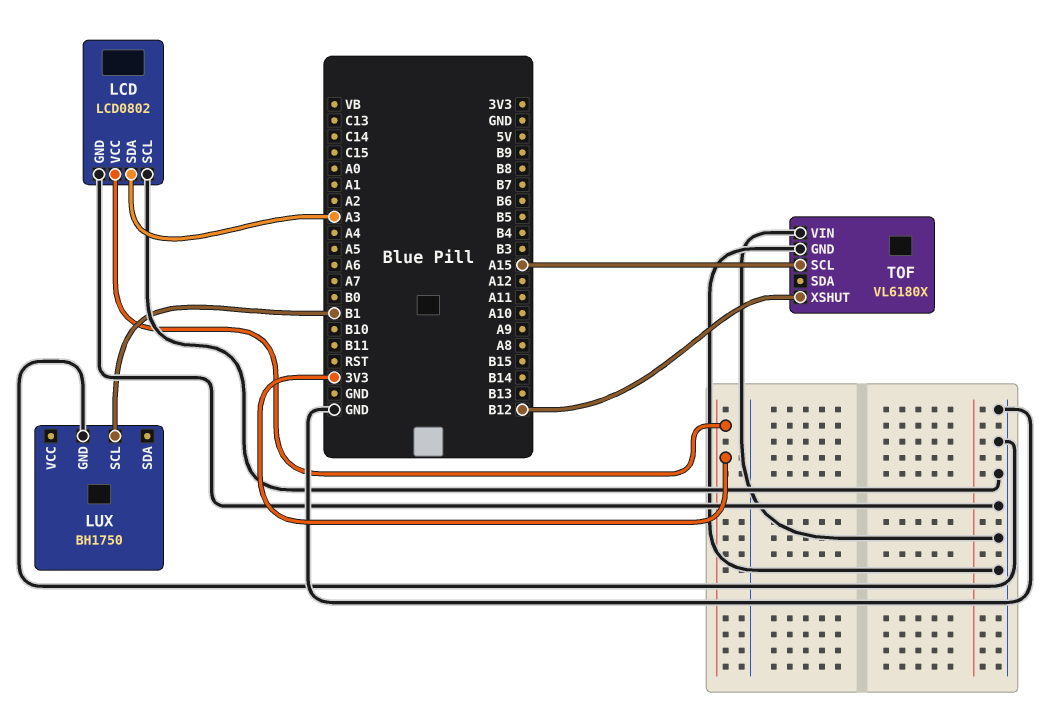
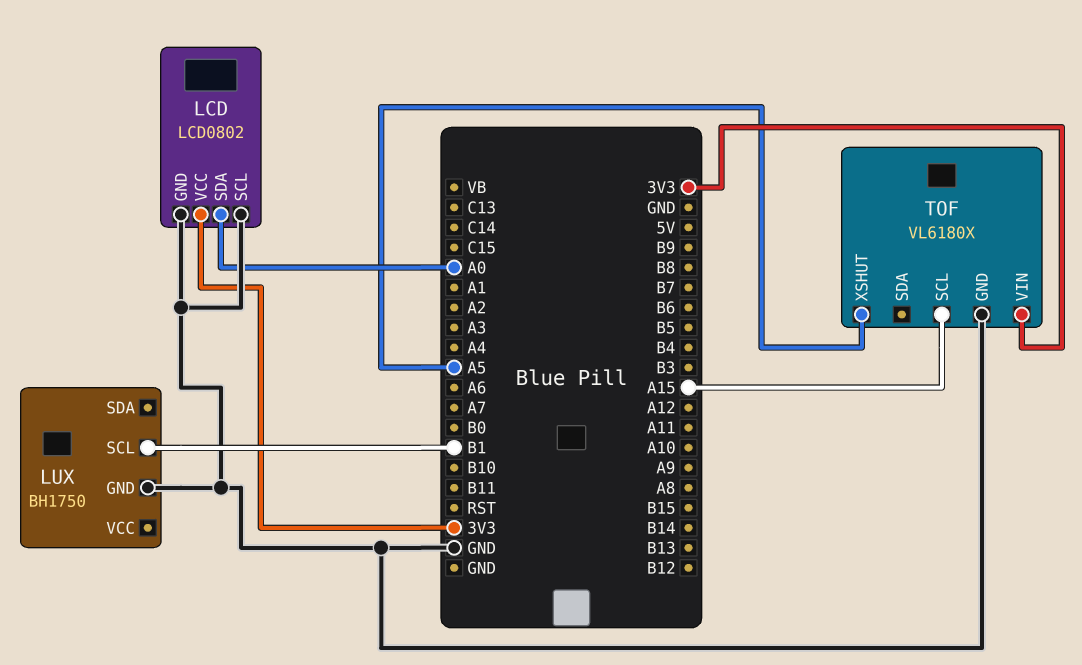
LCD pin SDA: A3 -> A0
TOF pin VIN: GND -> 3V3
TOF pin XSHUT: B12 -> A5

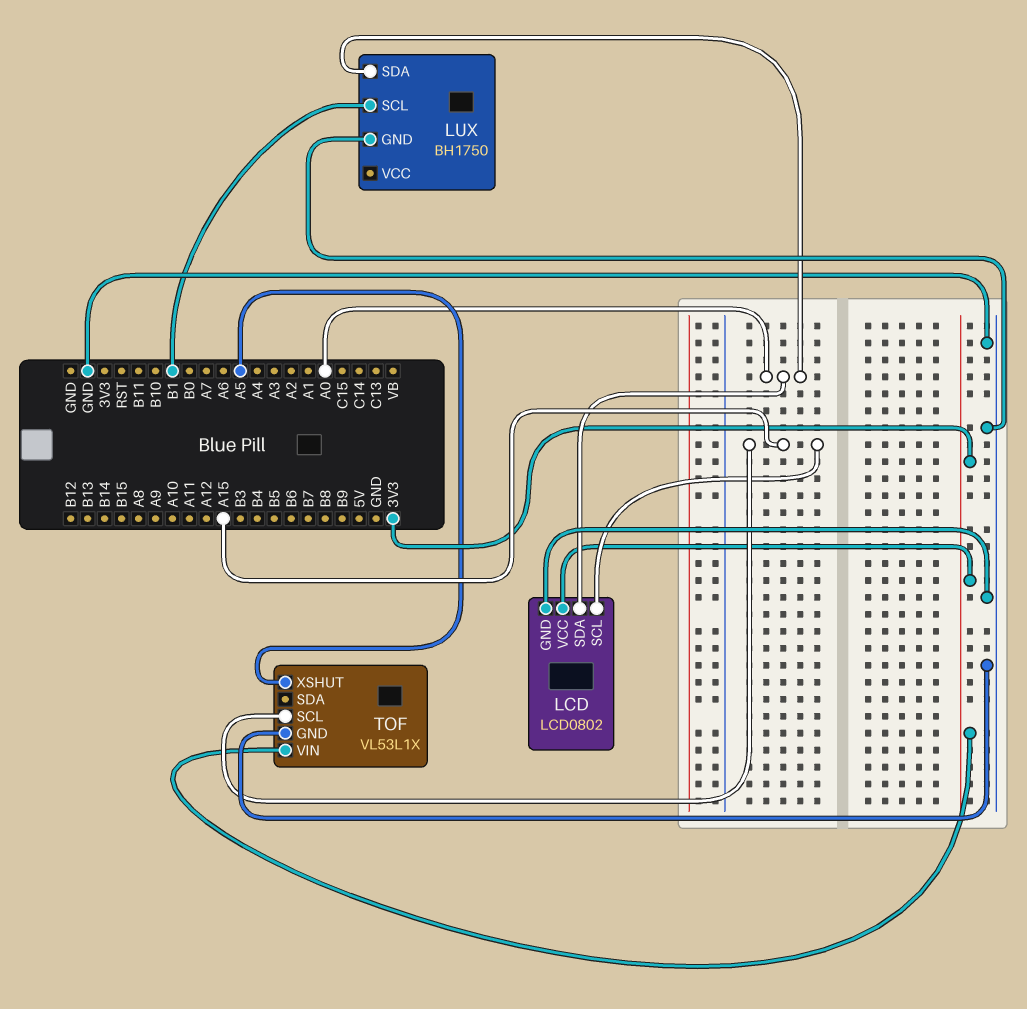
LCD pin SCL: GND -> A15
LUX pin SDA: none -> A0
TOF: VL6180X -> VL53L1X

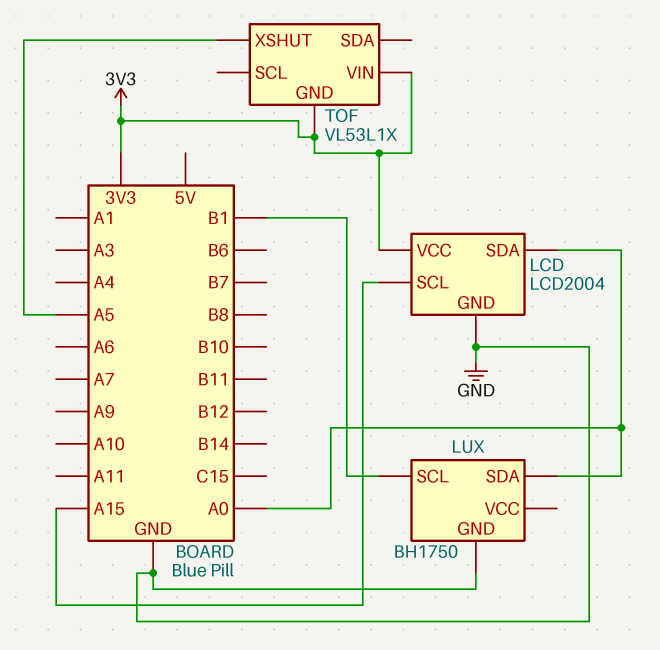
LCD: LCD0802 -> LCD2004
TOF pin GND: GND -> 3V3
TOF pin SCL: A15 -> none

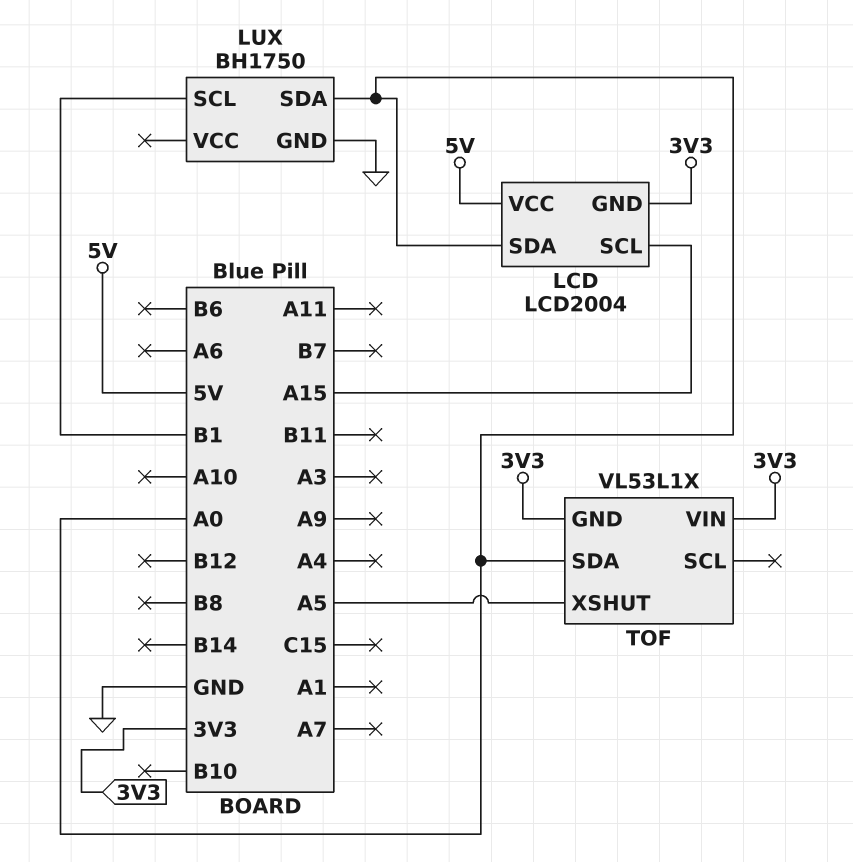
LCD pin GND: GND -> 3V3
LCD pin VCC: 3V3 -> 5V
TOF pin SDA: none -> A0

